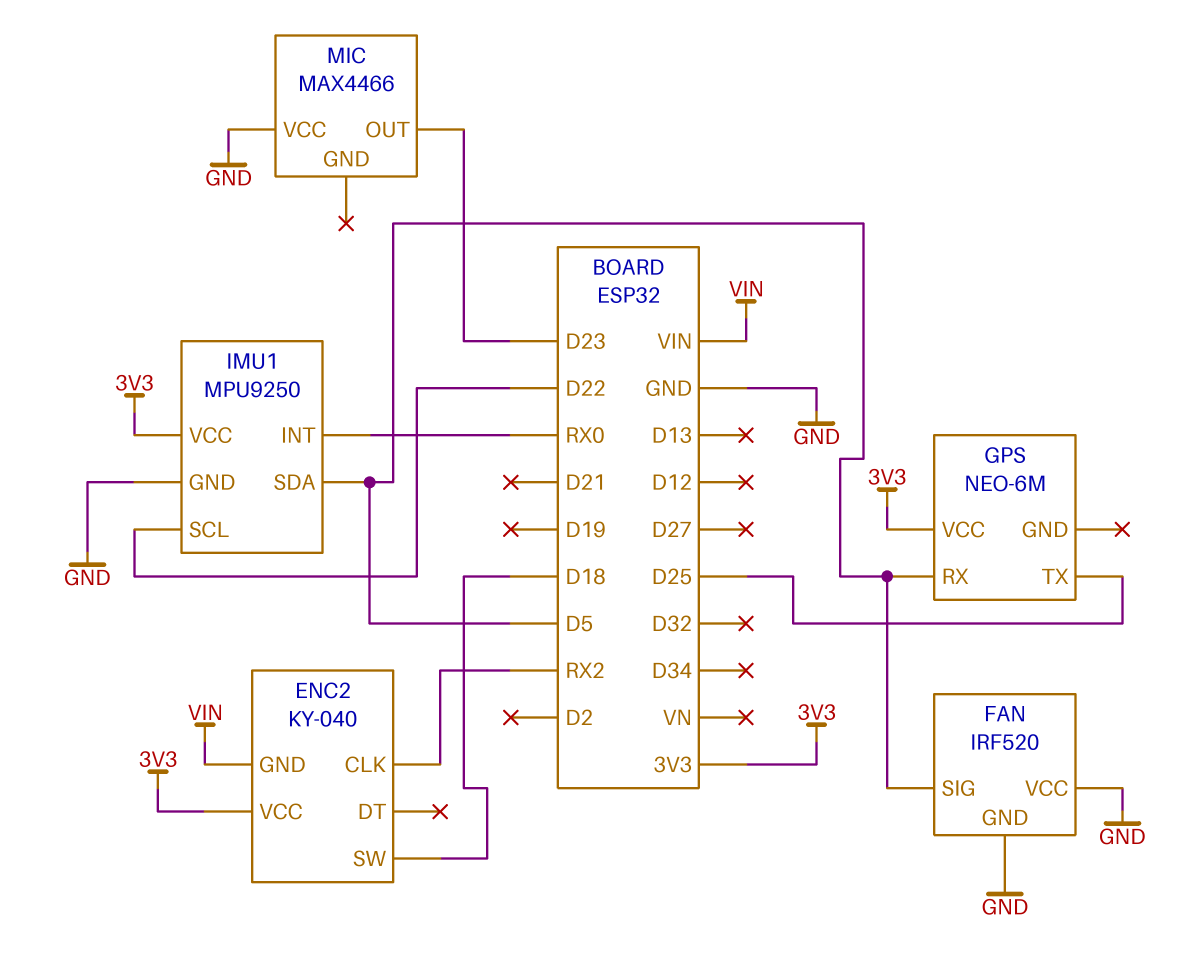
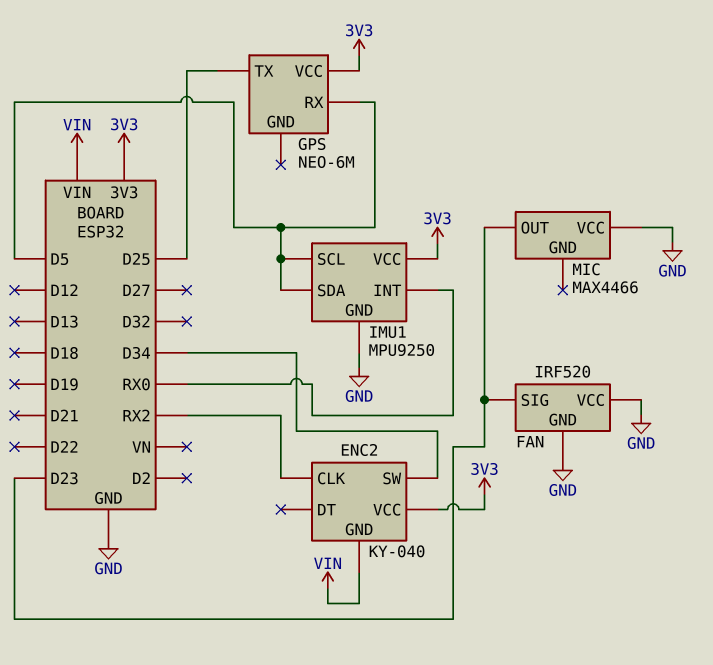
ENC2 pin SW: D18 -> D34
FAN pin SIG: D5 -> D23
IMU1 pin SCL: D22 -> D5

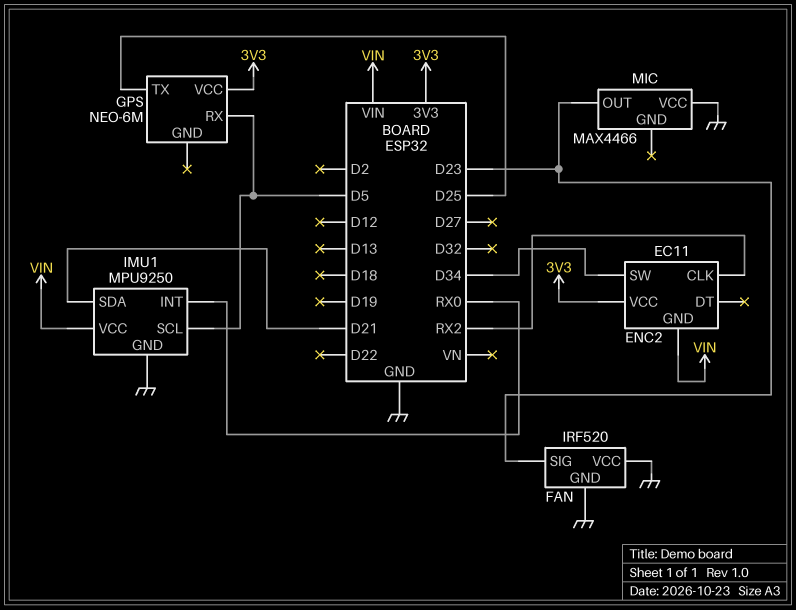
ENC2: KY-040 -> EC11
IMU1 pin SDA: D5 -> D21
IMU1 pin VCC: 3V3 -> VIN

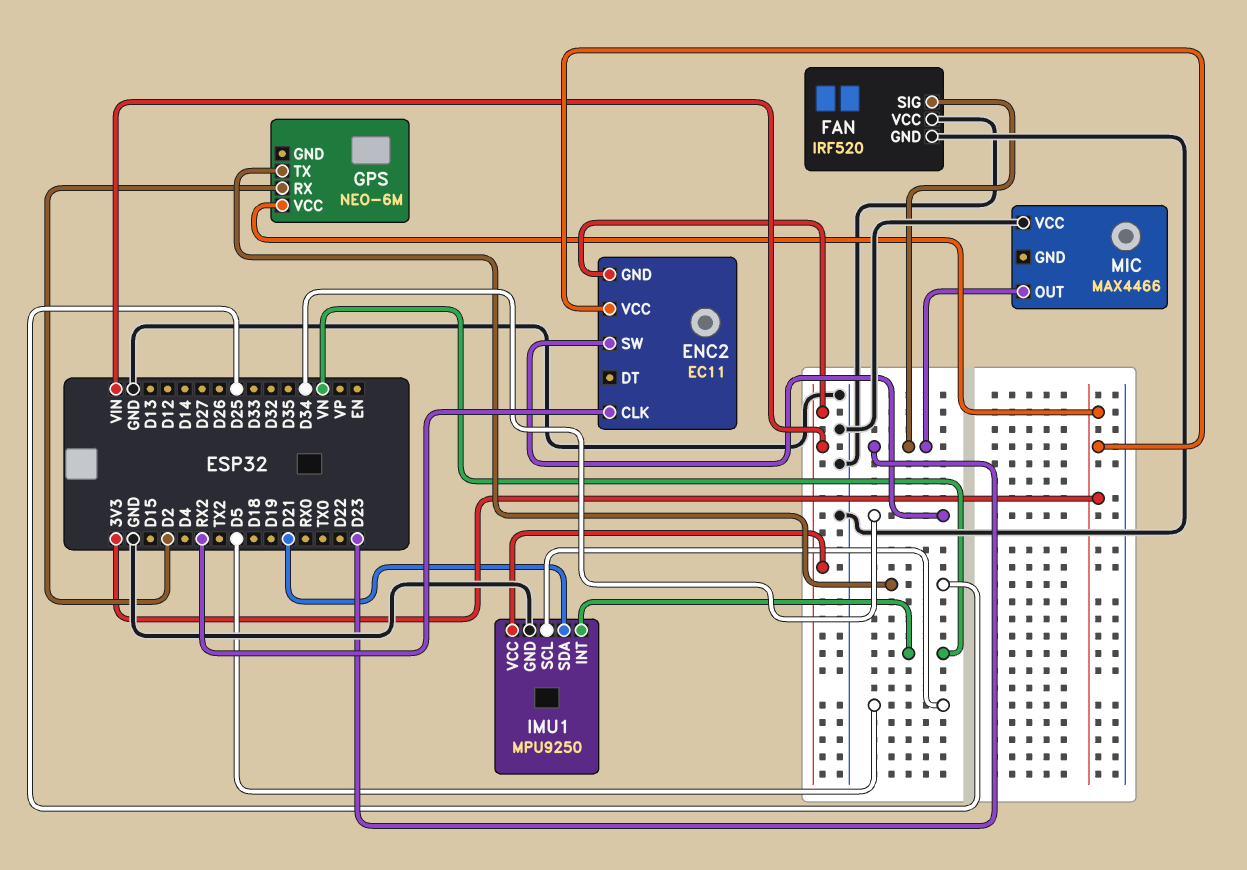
GPS pin RX: D5 -> D2
IMU1 pin INT: RX0 -> VN

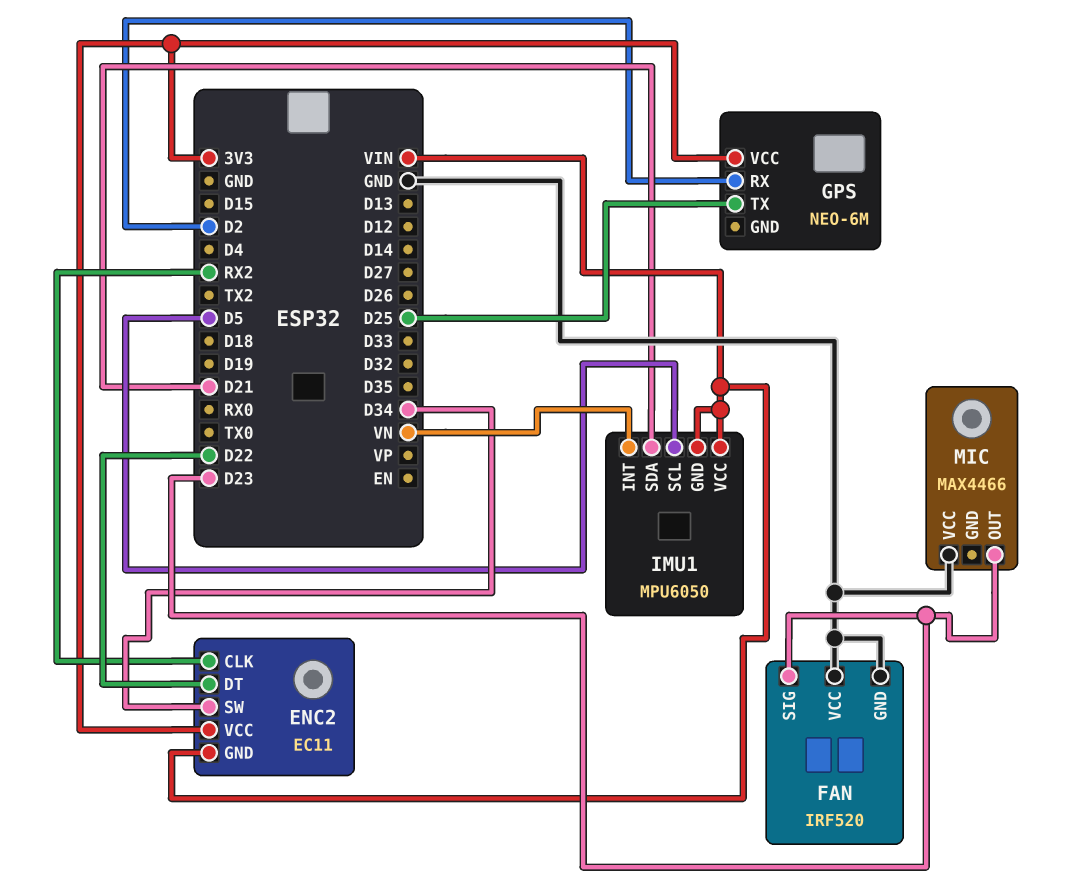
ENC2 pin DT: none -> D22
IMU1: MPU9250 -> MPU6050
IMU1 pin GND: GND -> VIN

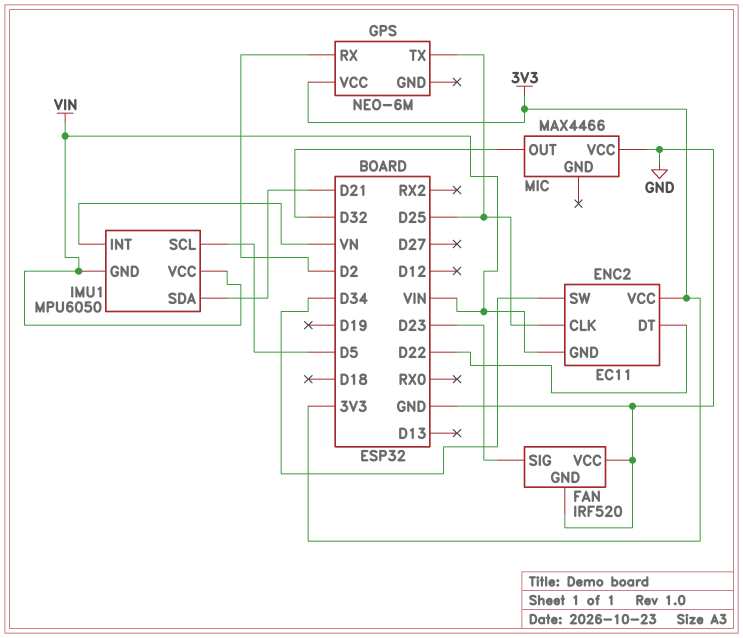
ENC2 pin CLK: RX2 -> D25
MIC pin OUT: D23 -> D32

